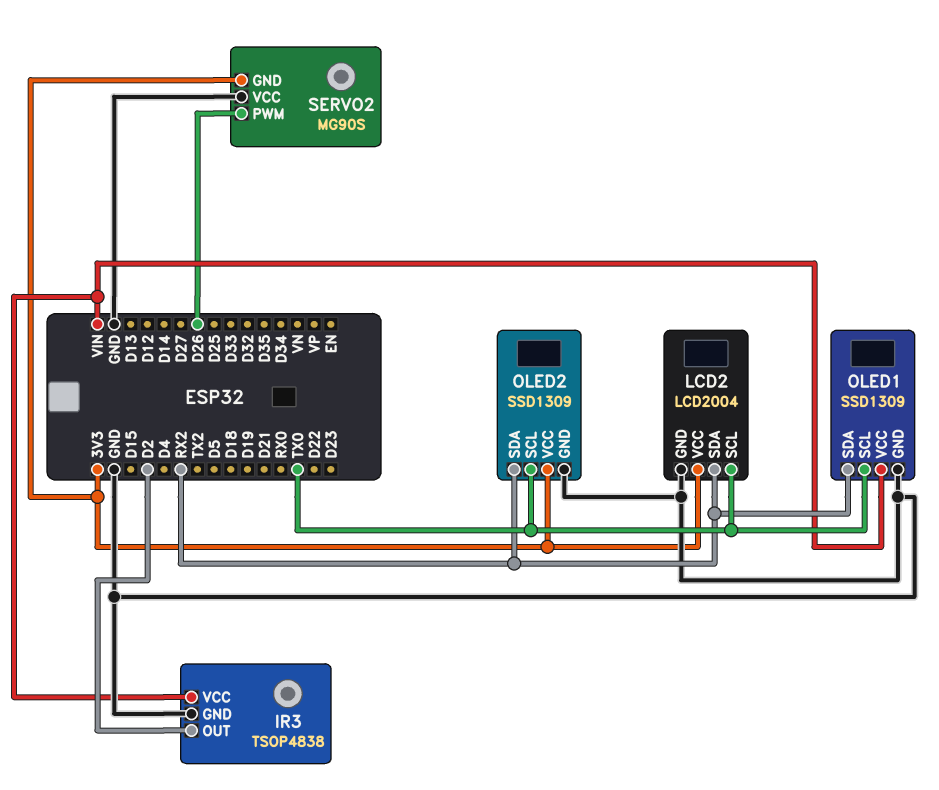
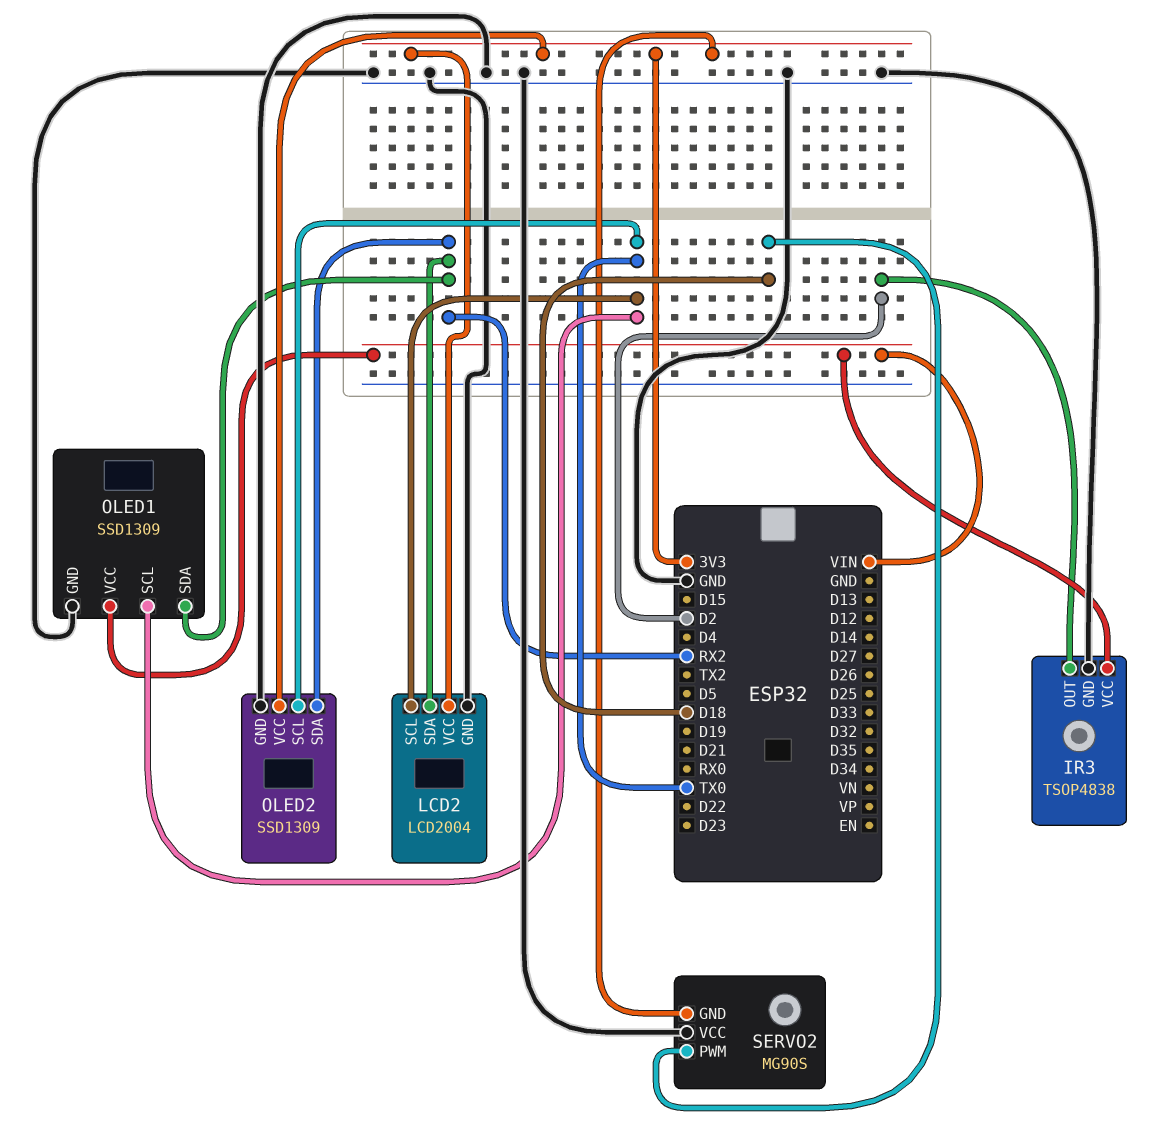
SERVO2 pin PWM: D26 -> D18

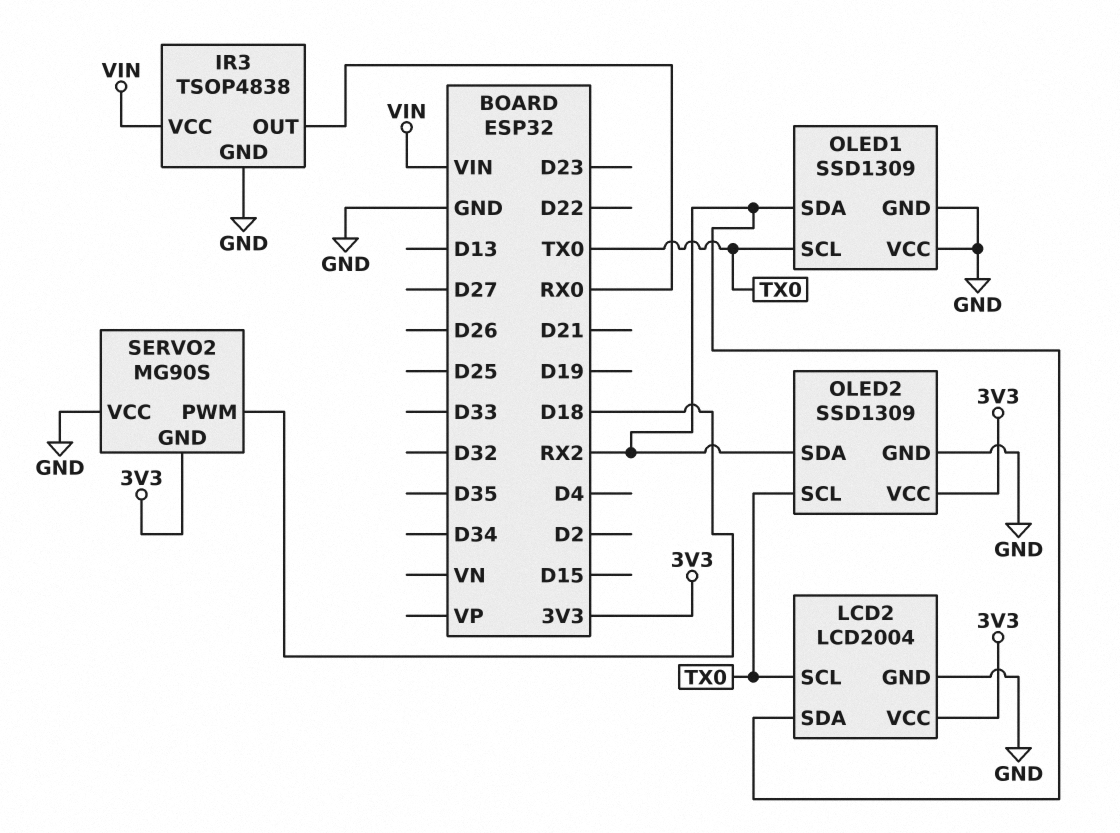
IR3 pin OUT: D2 -> RX0
OLED1 pin VCC: VIN -> GND

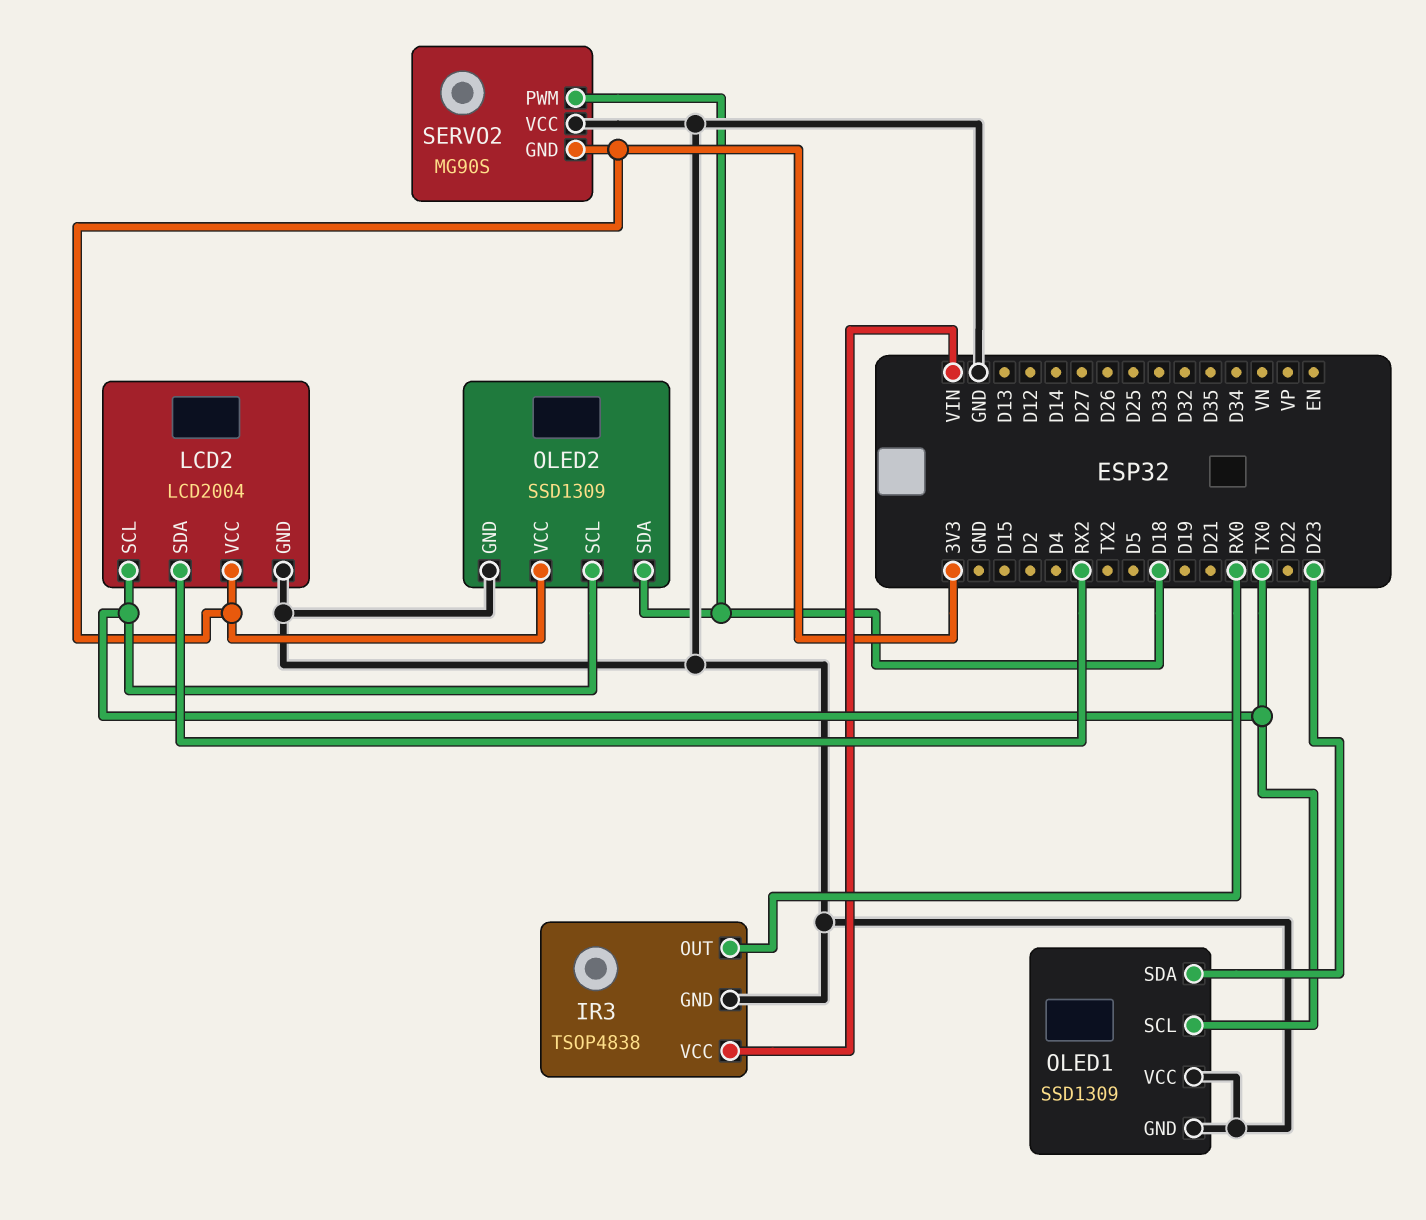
OLED1 pin SDA: RX2 -> D23
OLED2 pin SDA: RX2 -> D18

